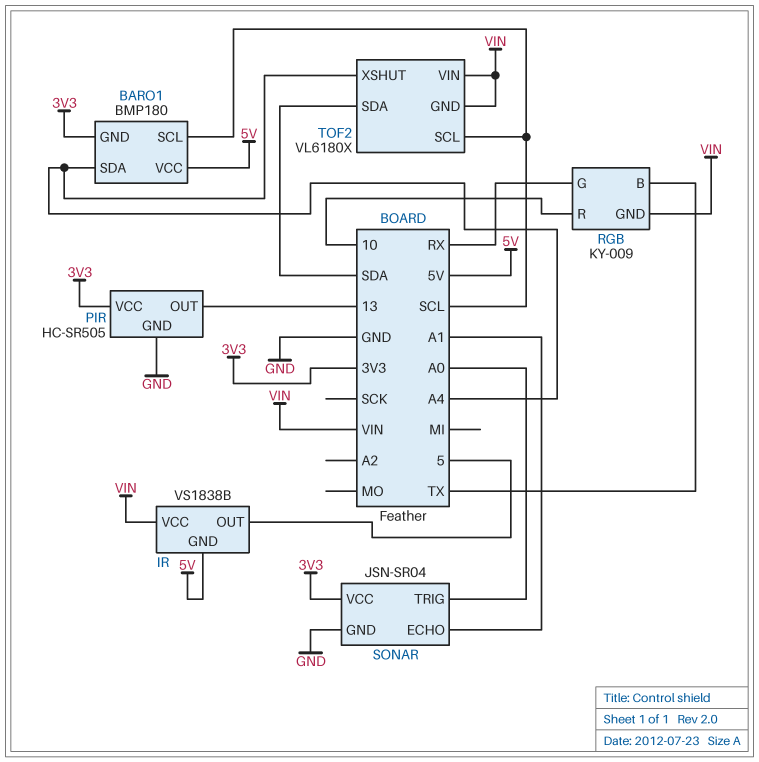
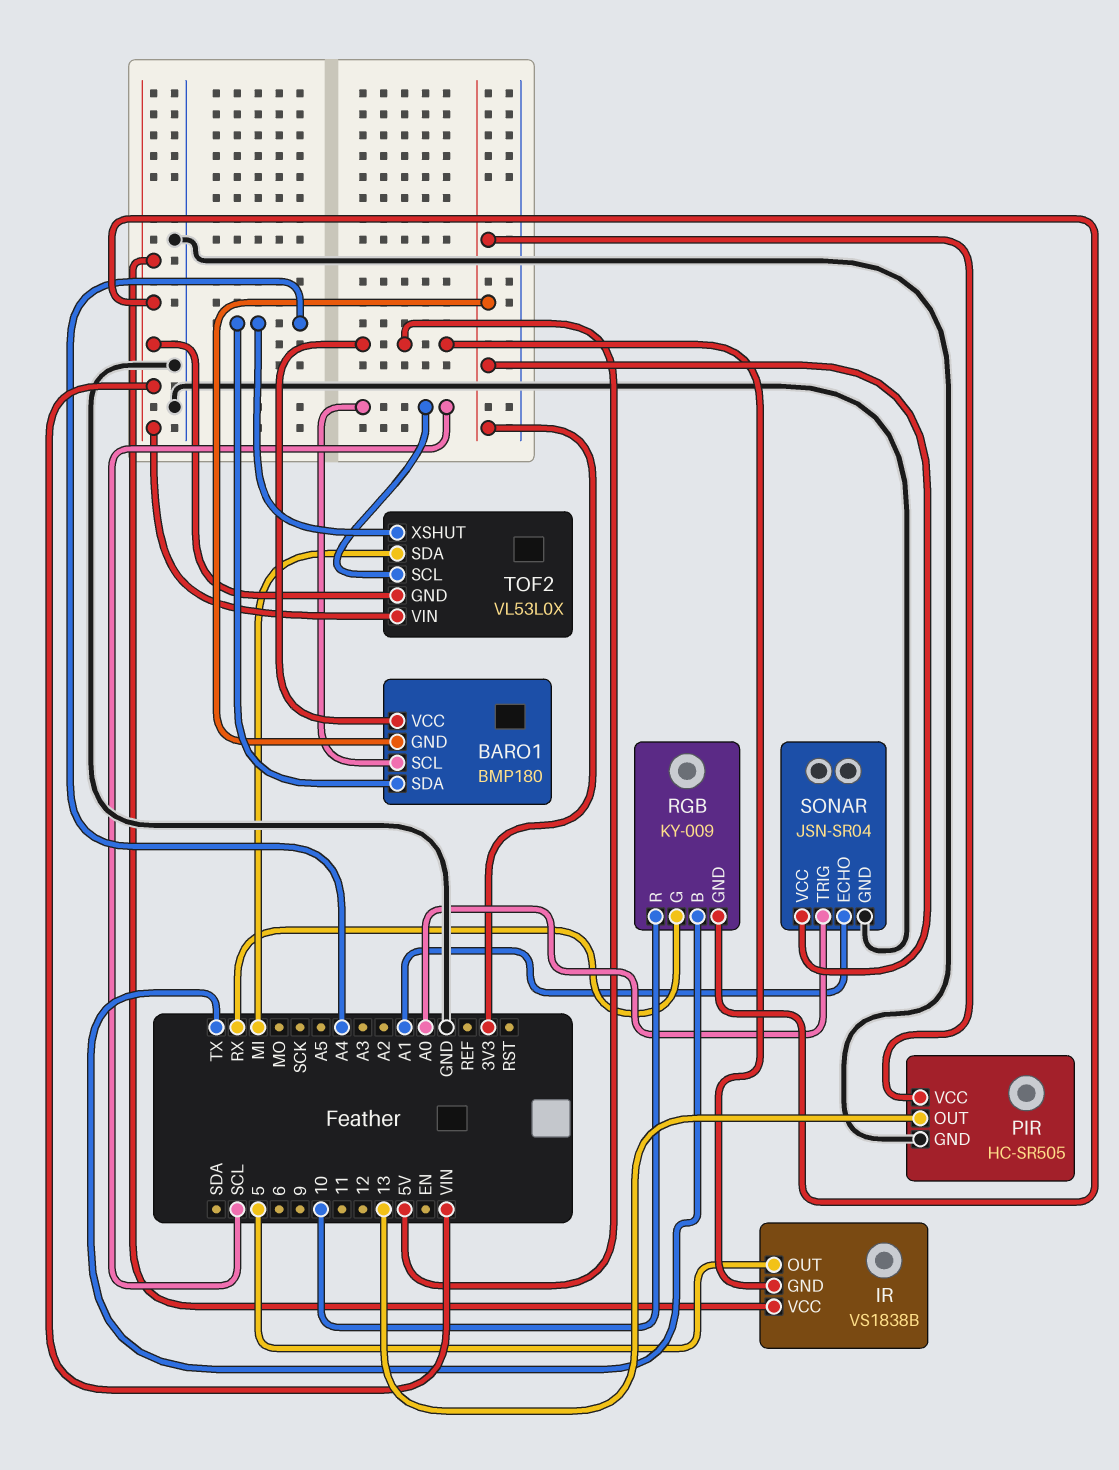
TOF2: VL6180X -> VL53L0X
TOF2 pin SDA: SDA -> MI

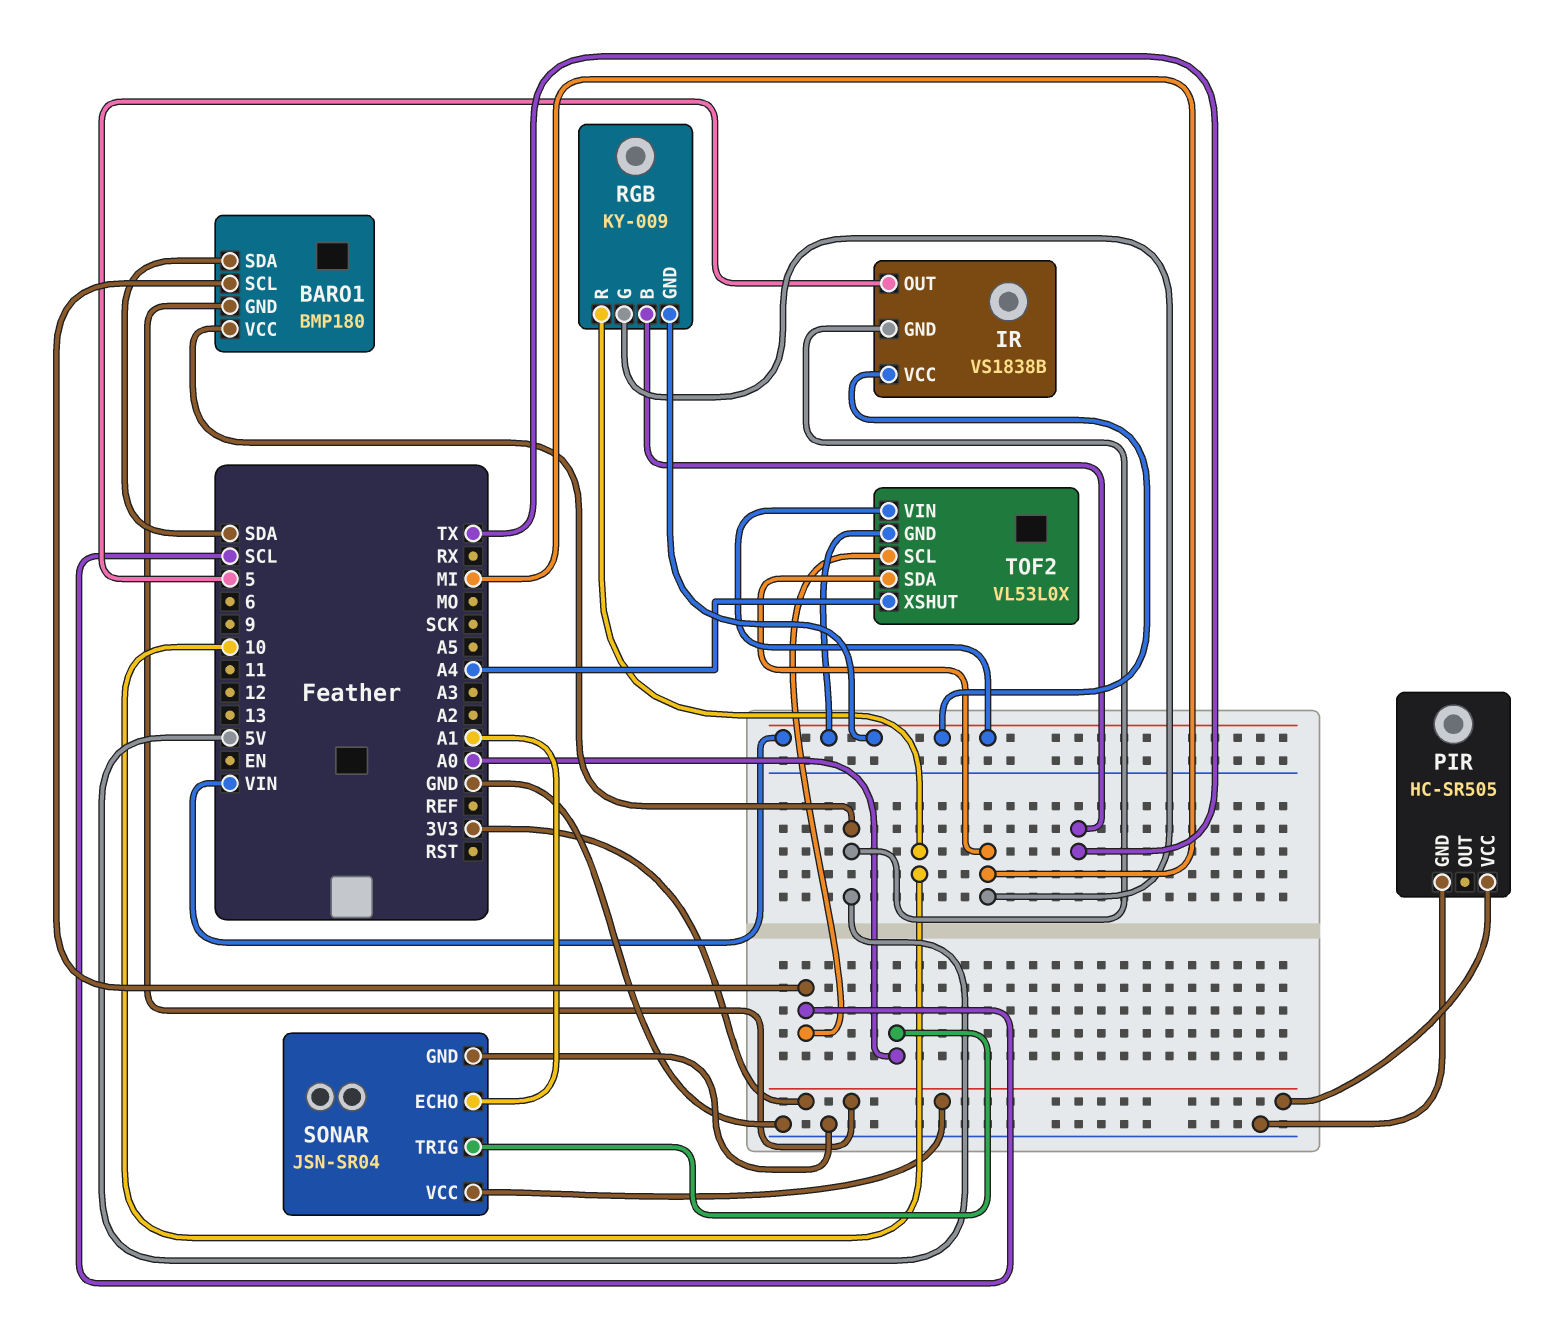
BARO1 pin SDA: A4 -> SDA
PIR pin OUT: 13 -> none
RGB pin G: RX -> MI

